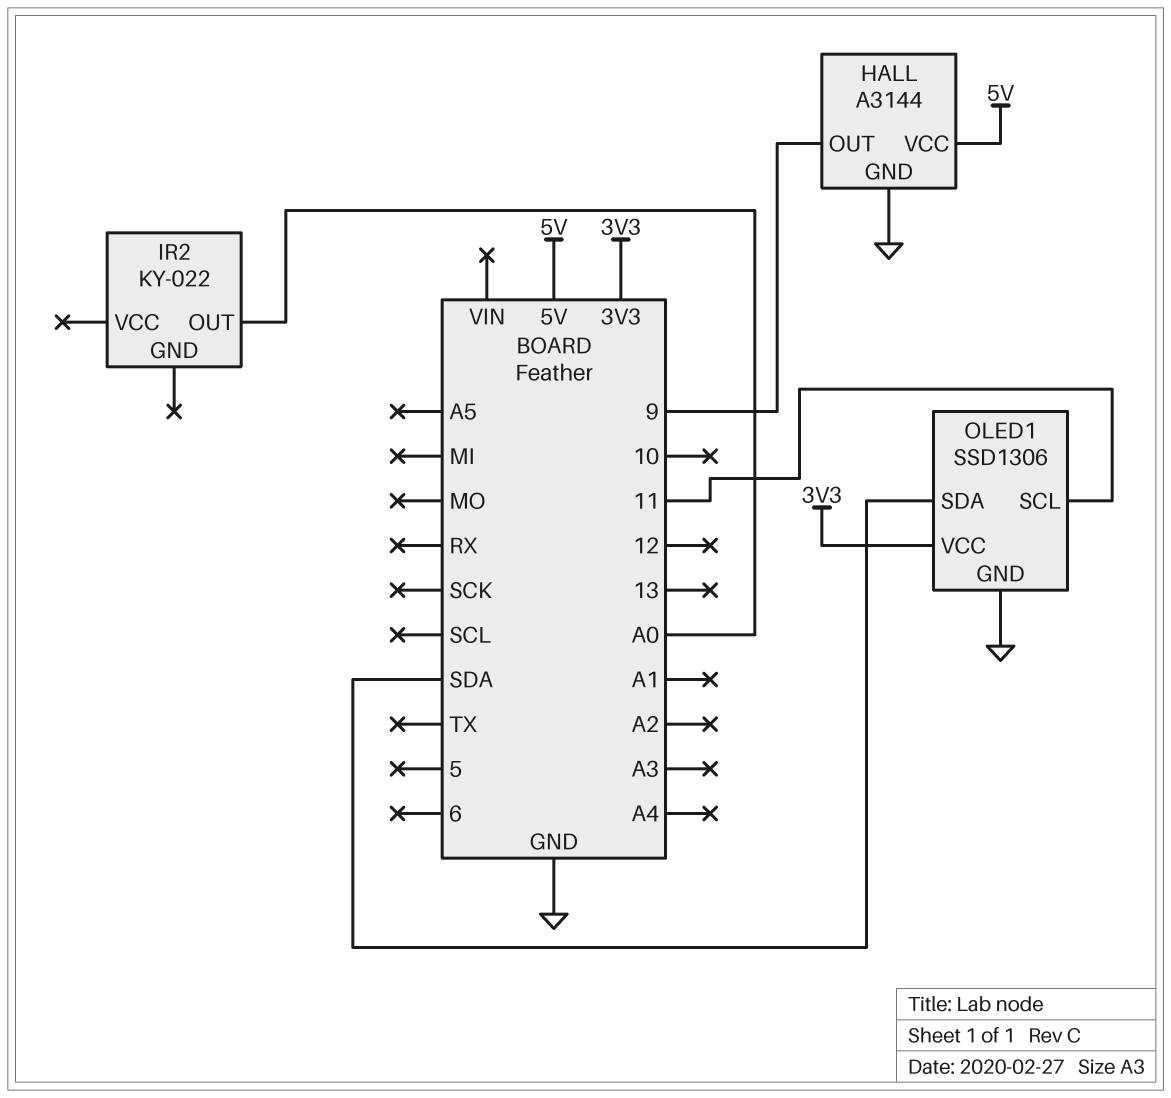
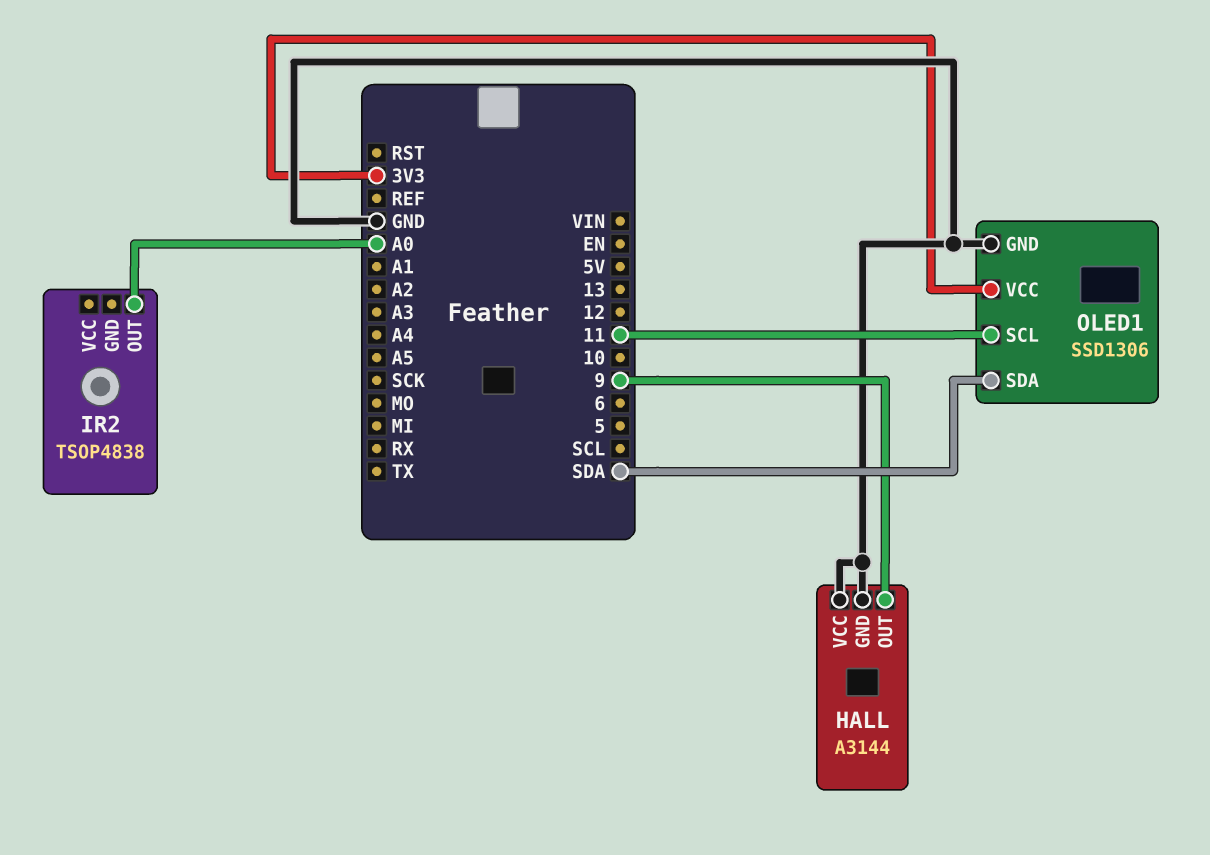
HALL pin VCC: 5V -> GND
IR2: KY-022 -> TSOP4838

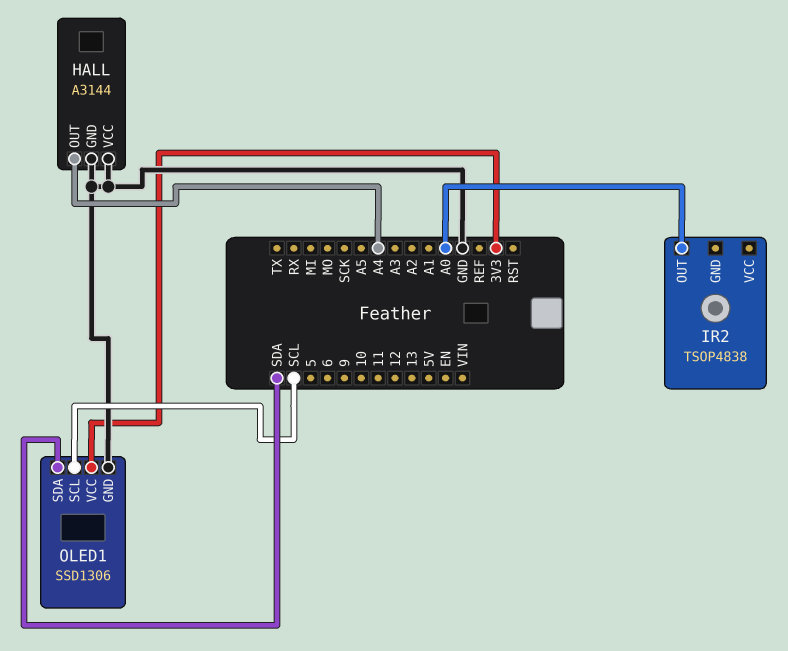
HALL pin OUT: 9 -> A4
OLED1 pin SCL: 11 -> SCL

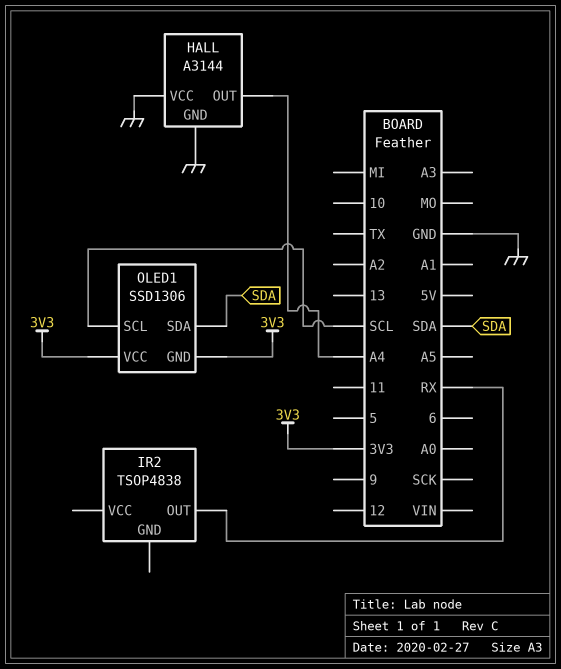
IR2 pin OUT: A0 -> RX
OLED1 pin GND: GND -> 3V3

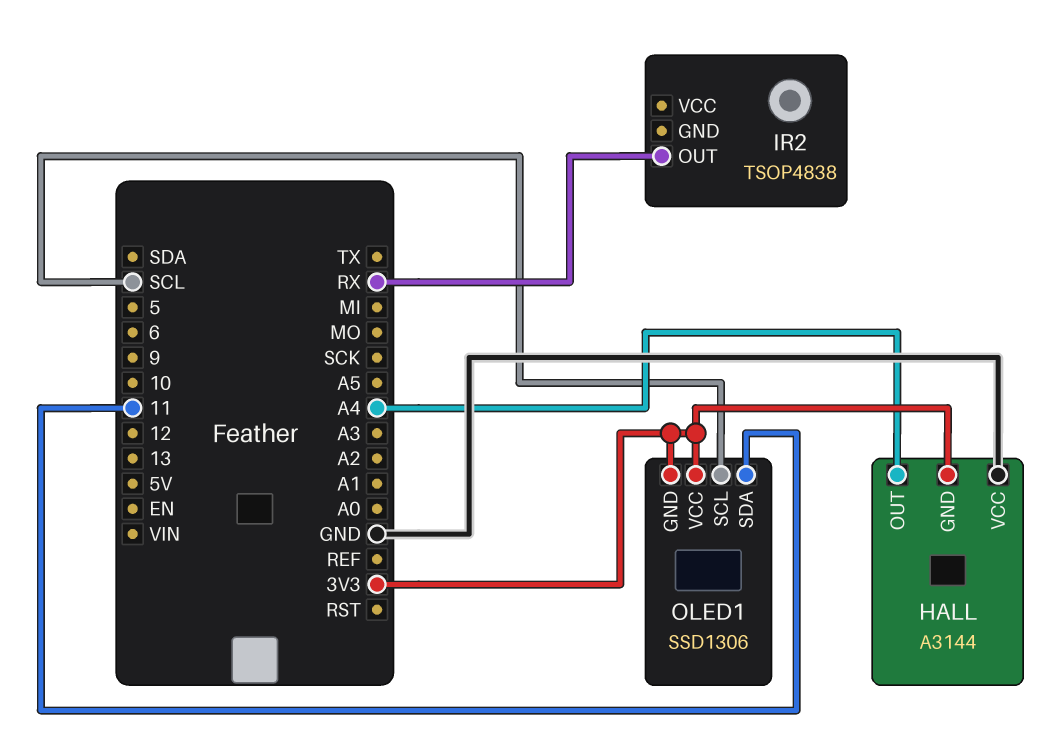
HALL pin GND: GND -> 3V3
OLED1 pin SDA: SDA -> 11

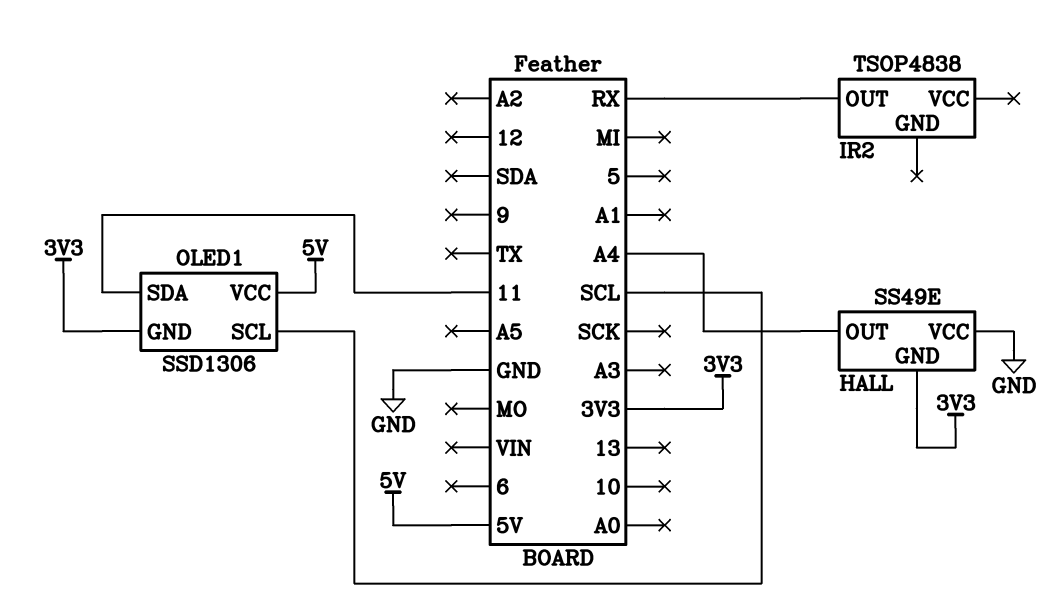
HALL: A3144 -> SS49E
OLED1 pin VCC: 3V3 -> 5V

